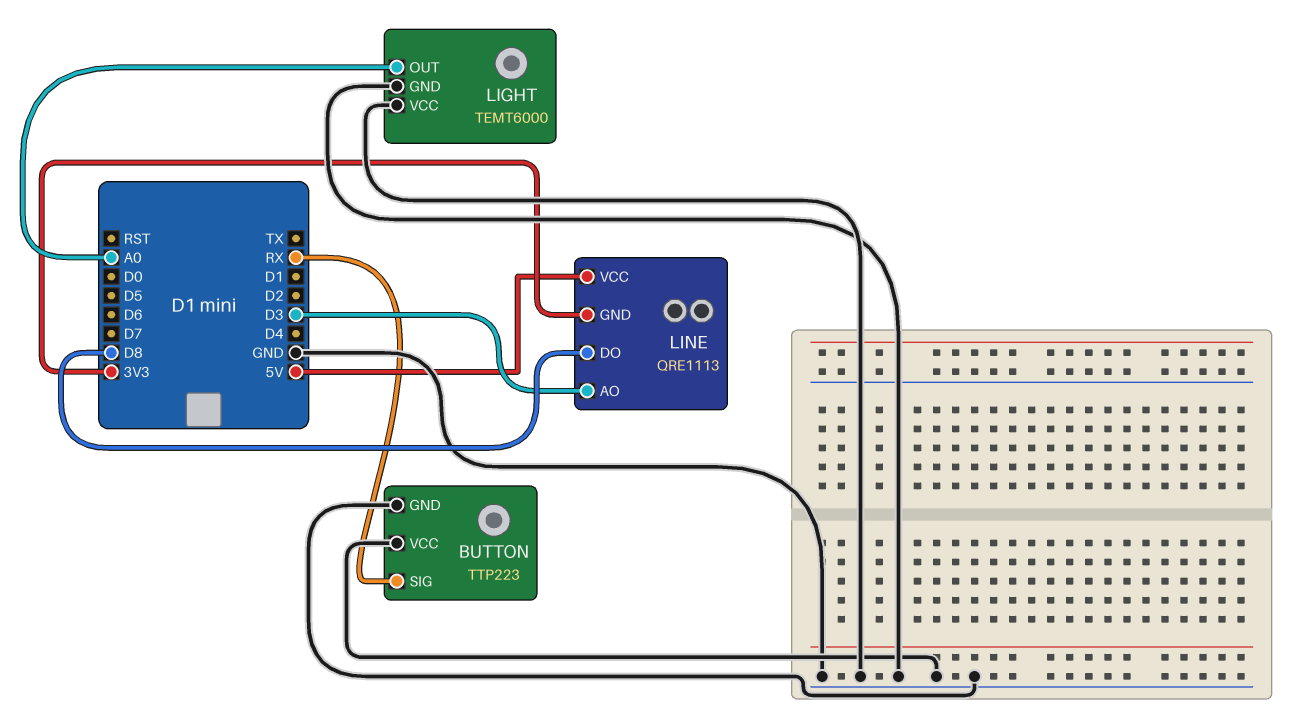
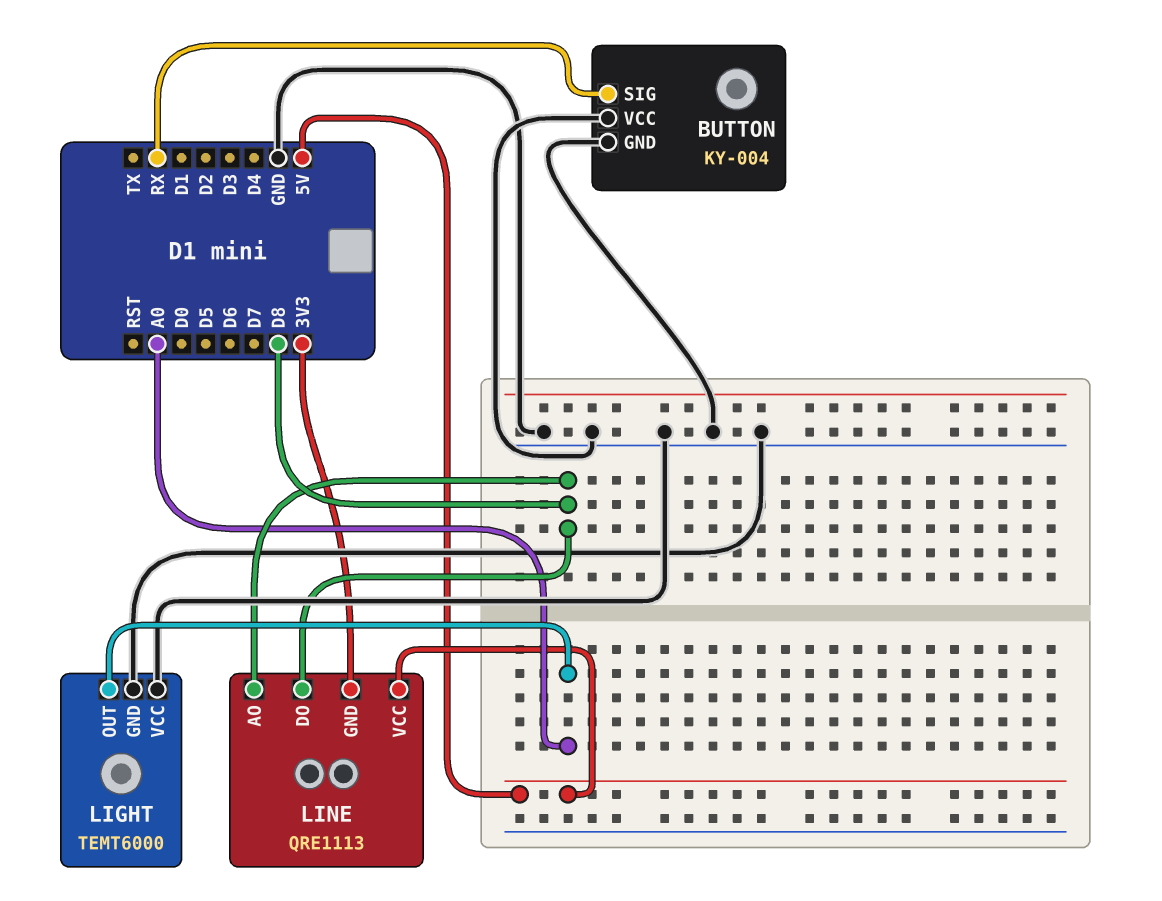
BUTTON: TTP223 -> KY-004
LINE pin AO: D3 -> D8

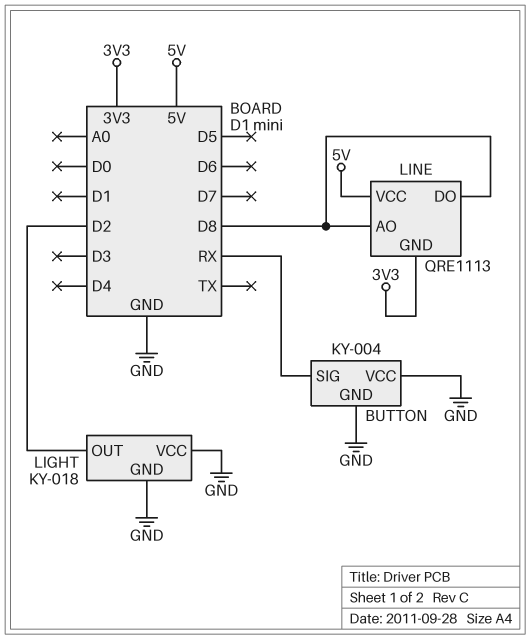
LIGHT: TEMT6000 -> KY-018
LIGHT pin OUT: A0 -> D2

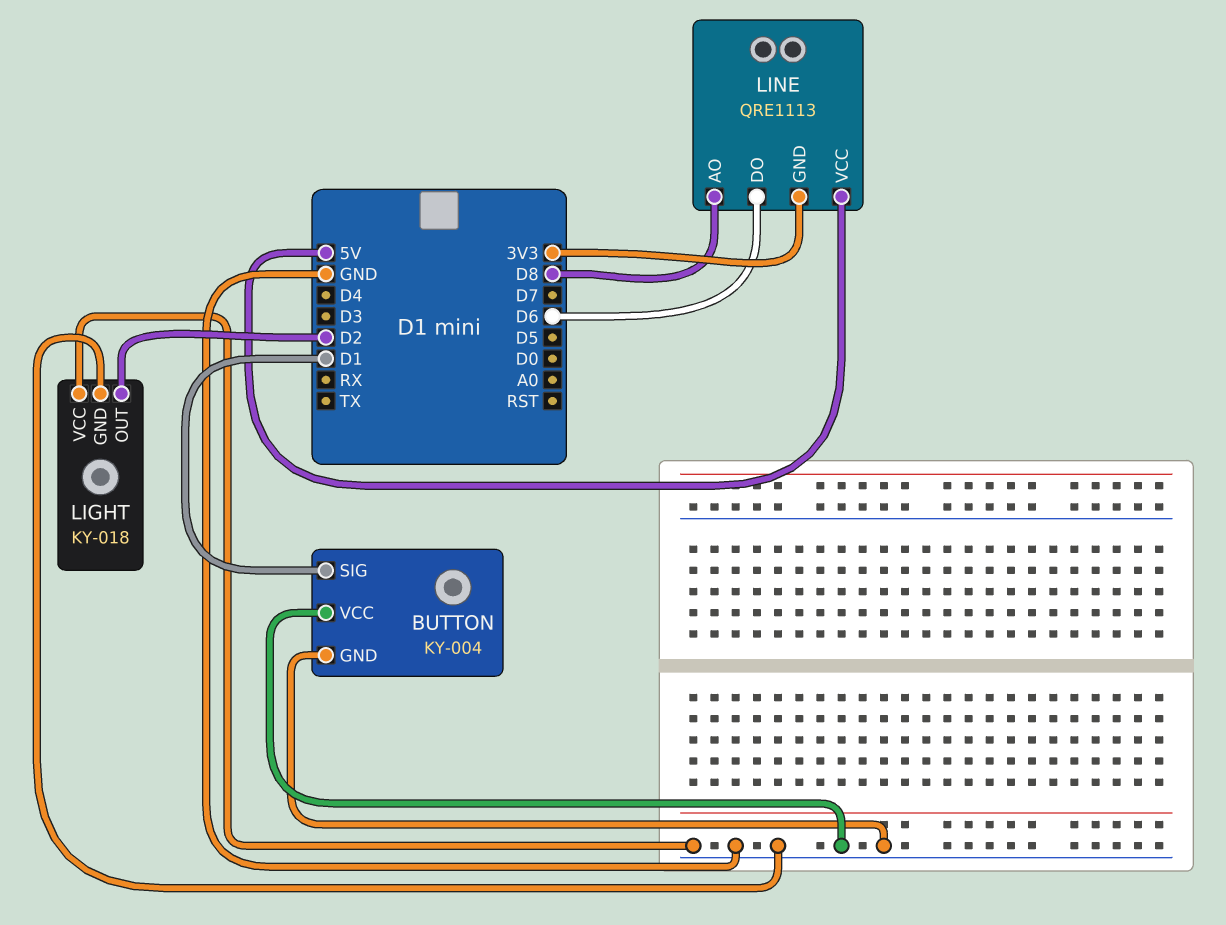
BUTTON pin SIG: RX -> D1
LINE pin DO: D8 -> D6

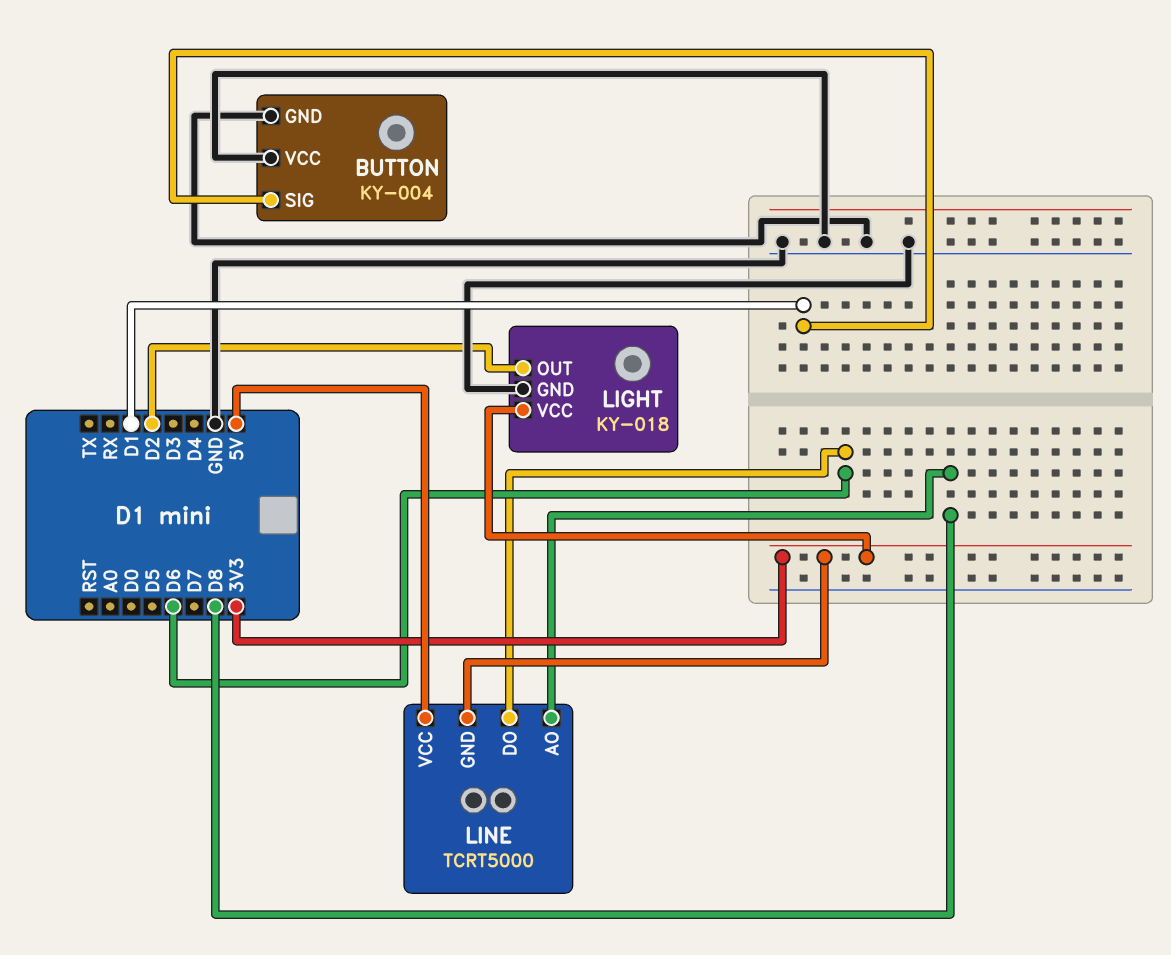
LIGHT pin VCC: GND -> 3V3
LINE: QRE1113 -> TCRT5000

